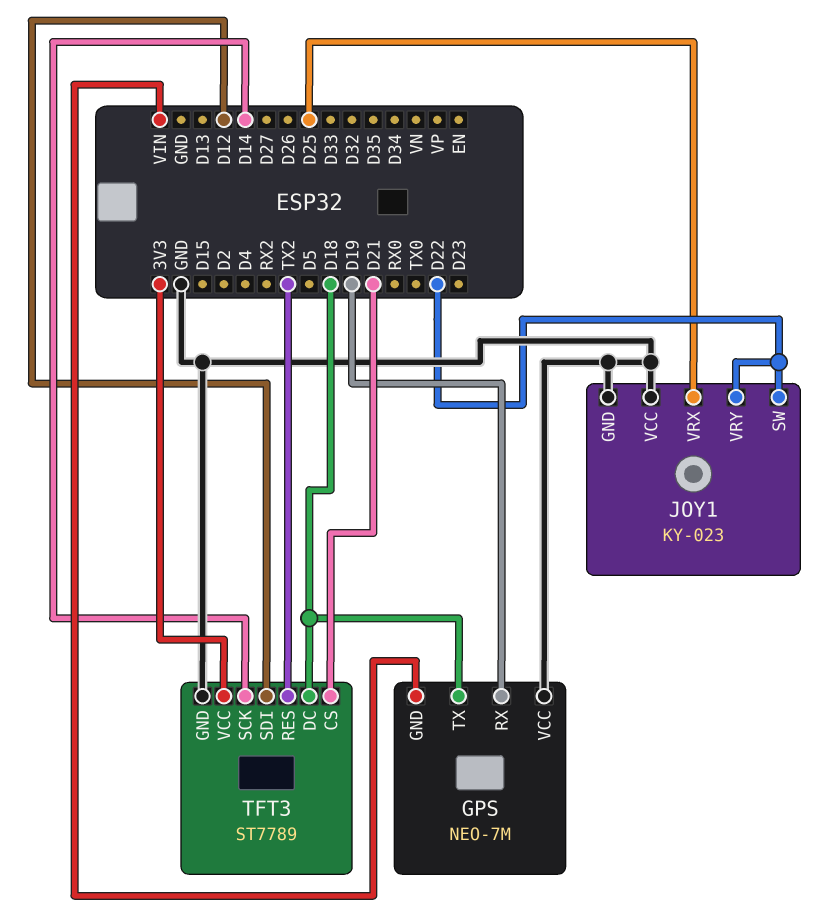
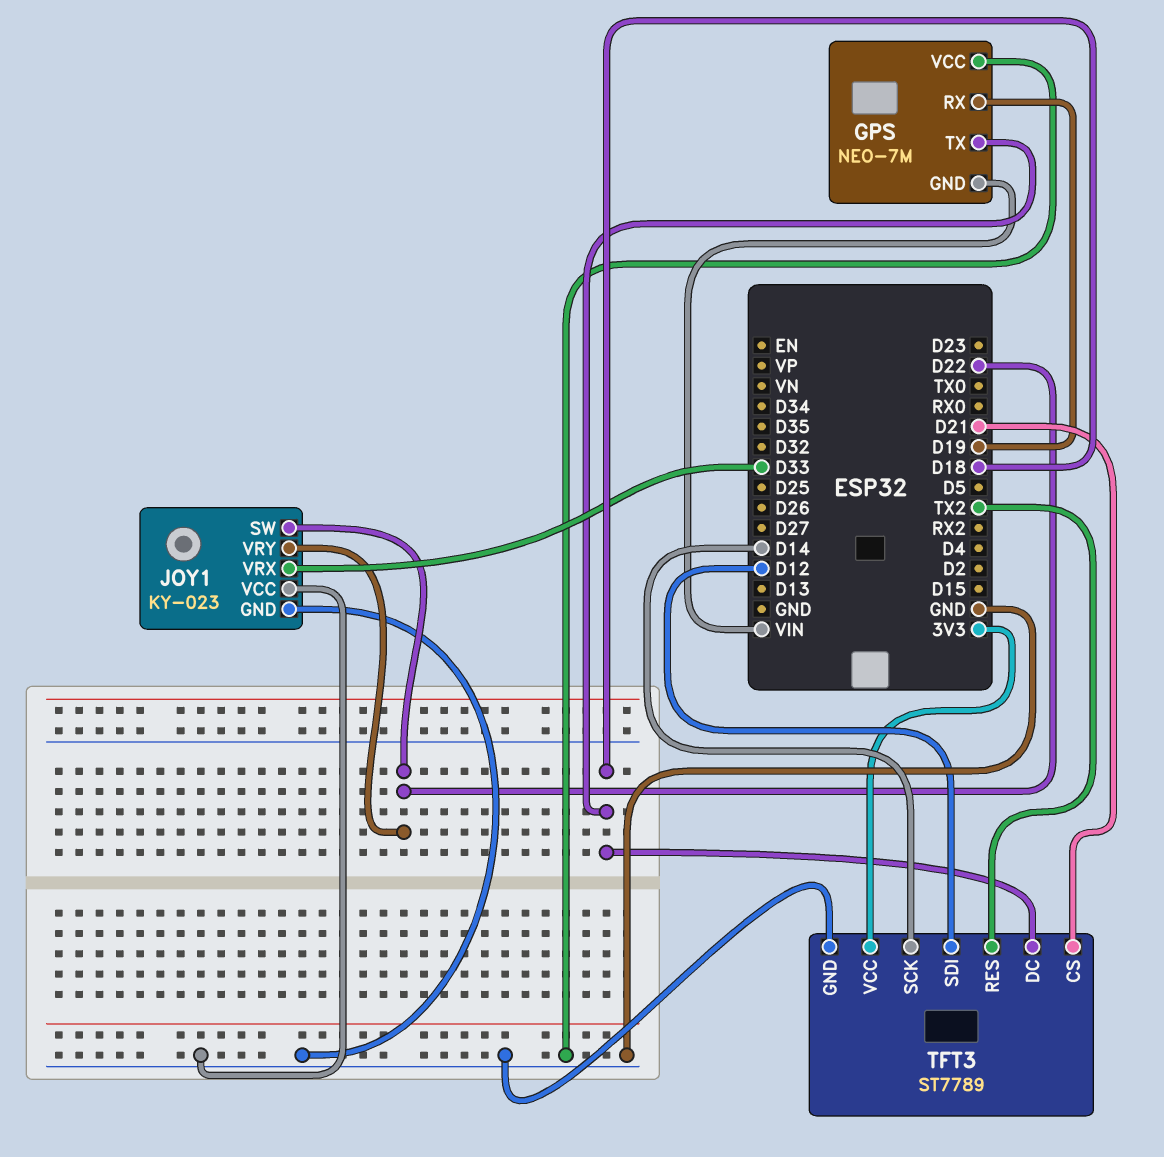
JOY1 pin VRX: D25 -> D33

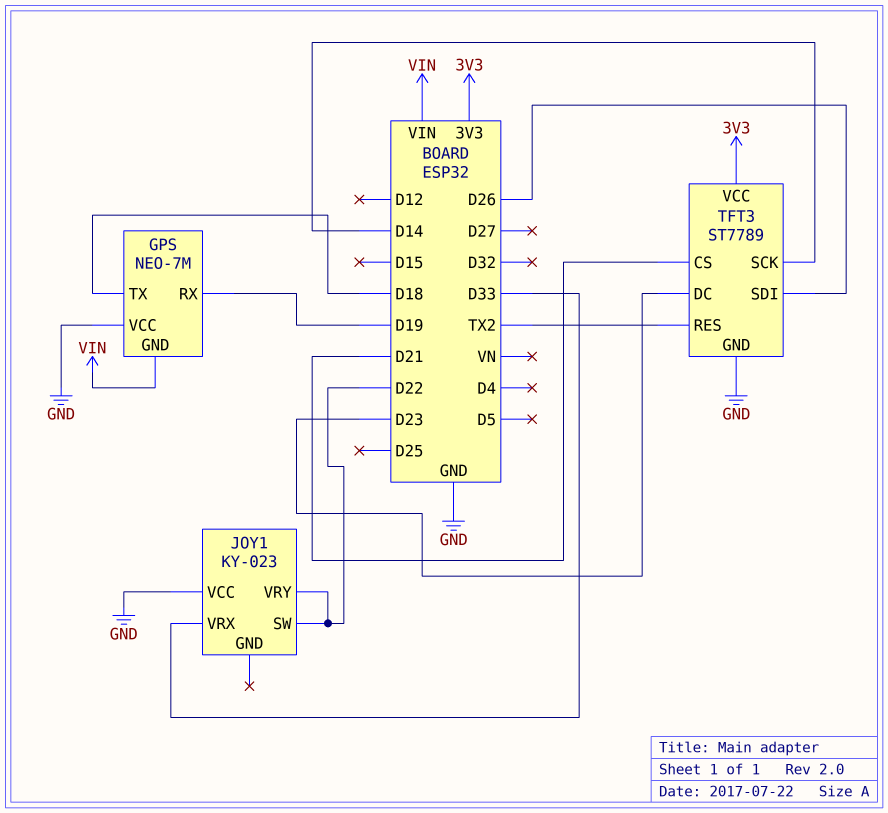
JOY1 pin GND: GND -> none
TFT3 pin DC: D18 -> D23
TFT3 pin SDI: D12 -> D26

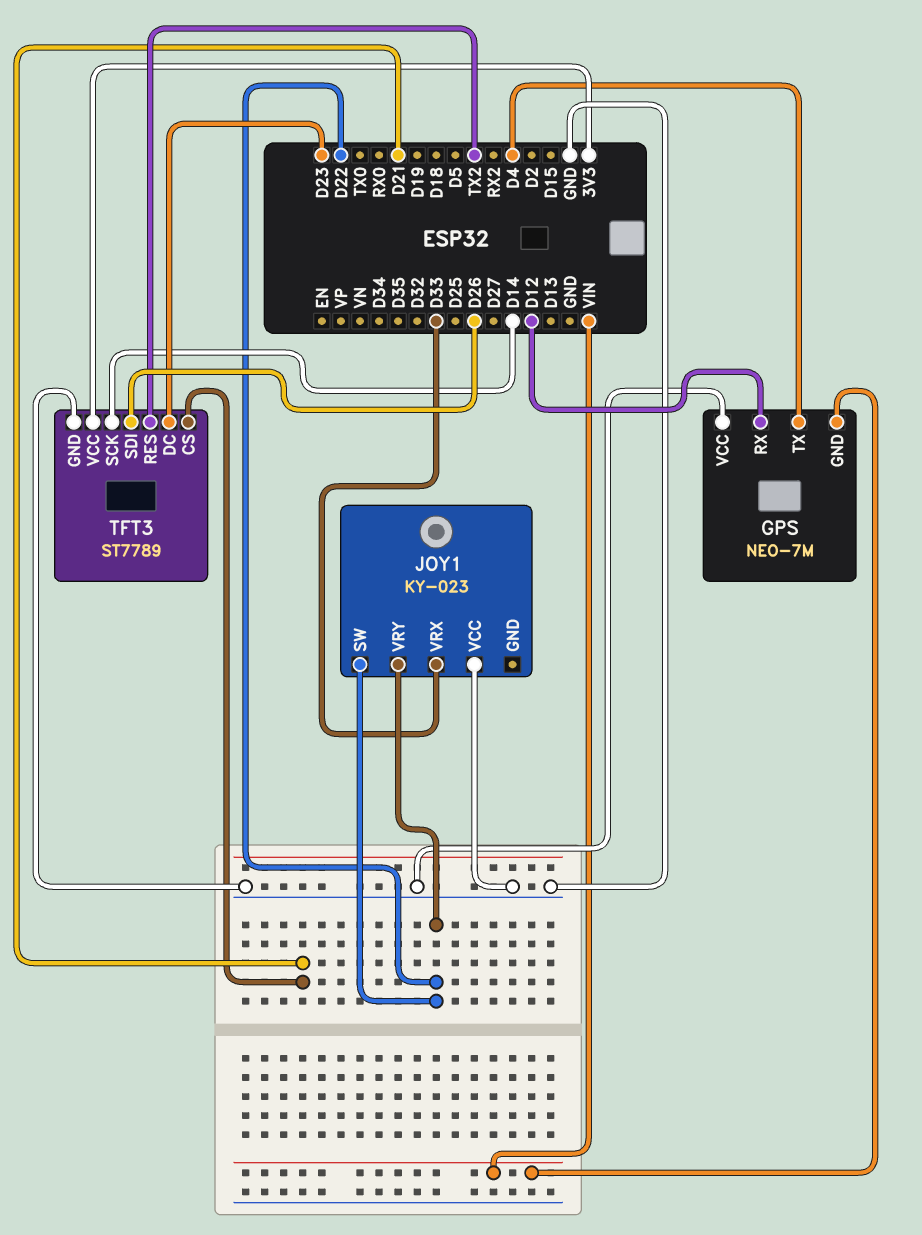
GPS pin RX: D19 -> D12
GPS pin TX: D18 -> D4

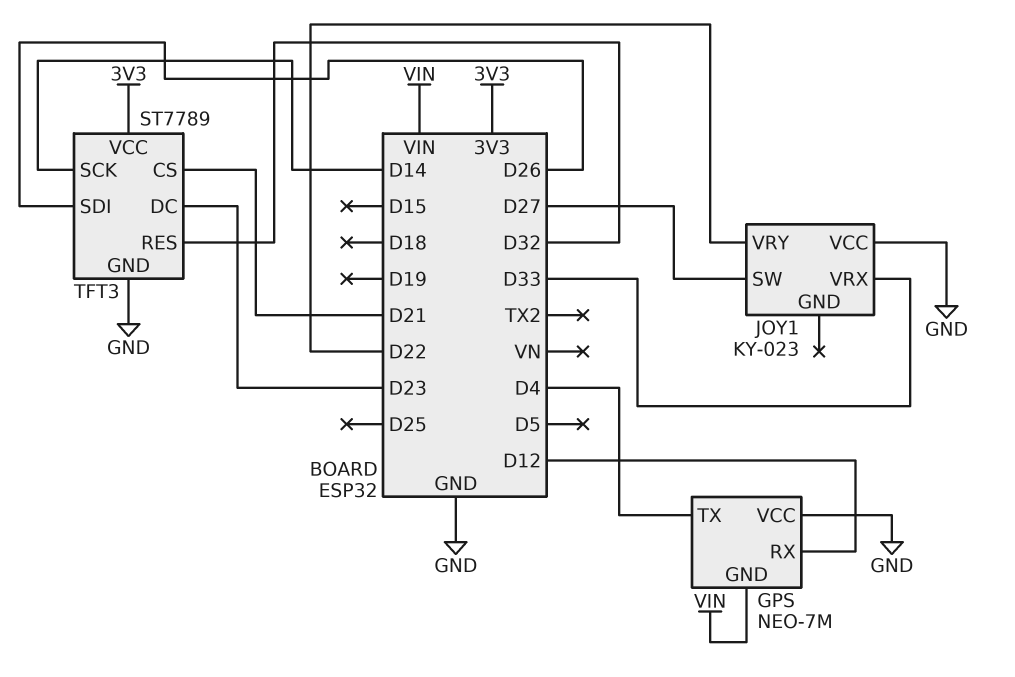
JOY1 pin SW: D22 -> D27
TFT3 pin RES: TX2 -> D32

